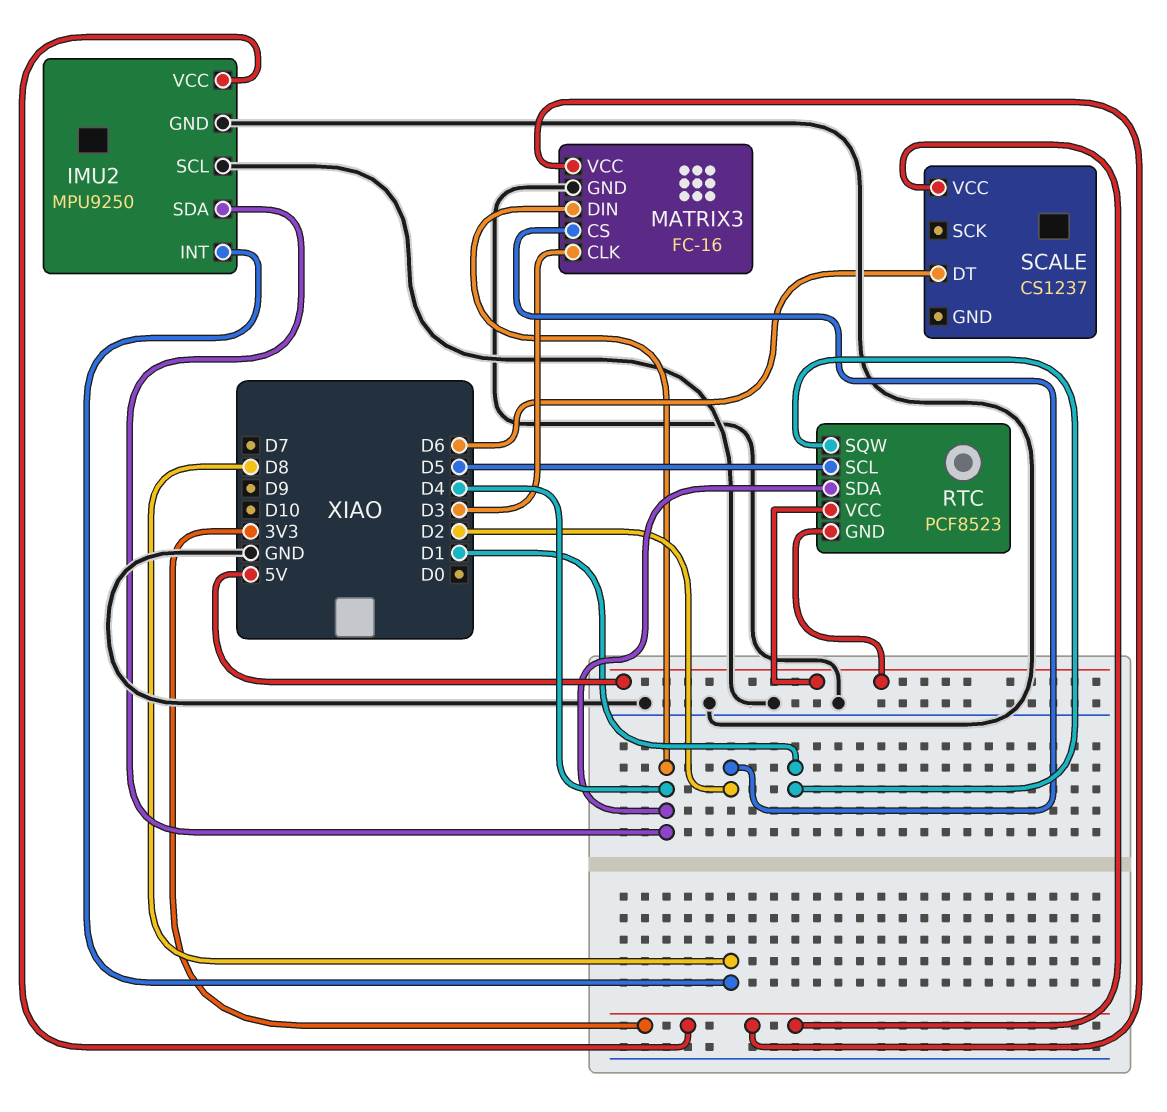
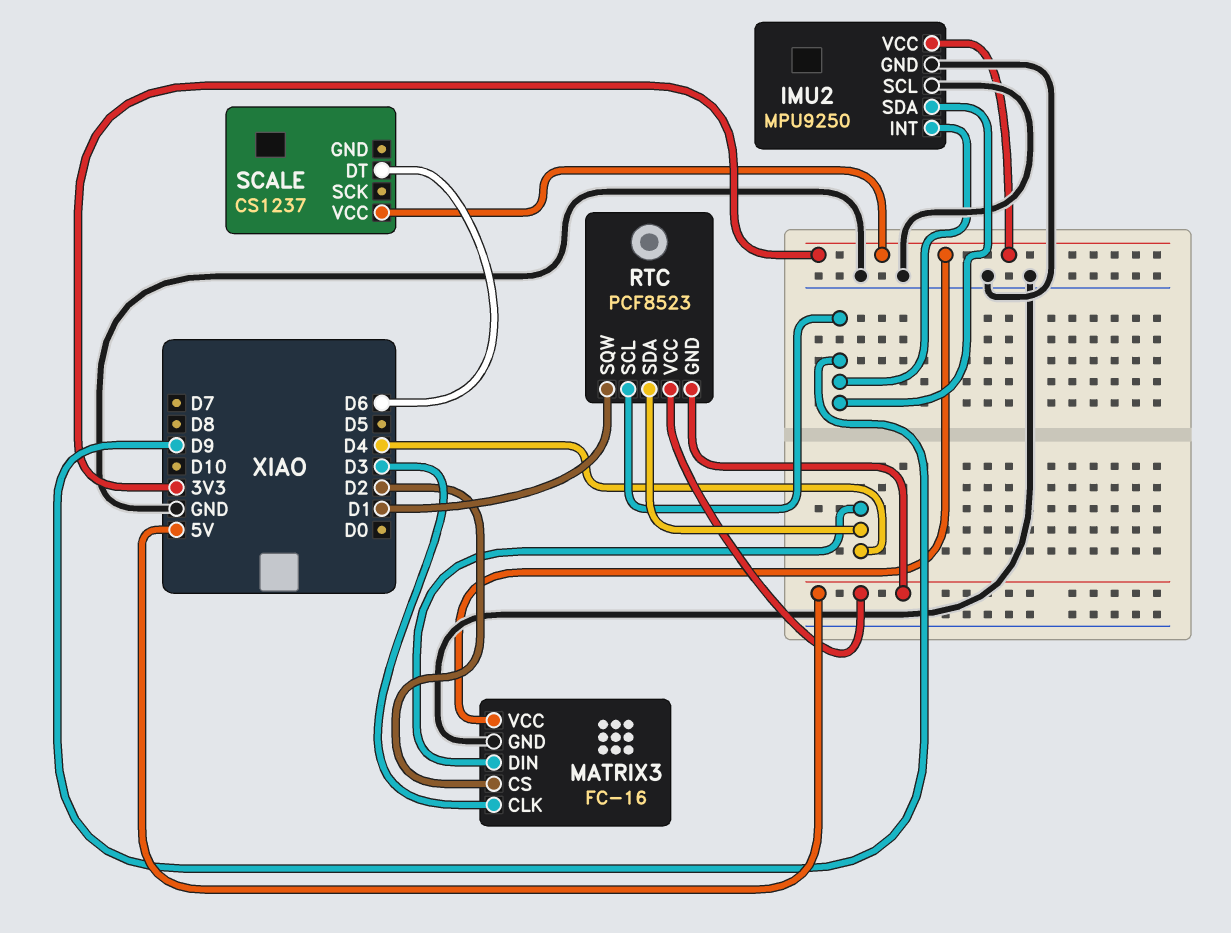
IMU2 pin INT: D8 -> D9
IMU2 pin SDA: D4 -> D9
RTC pin SCL: D5 -> D9

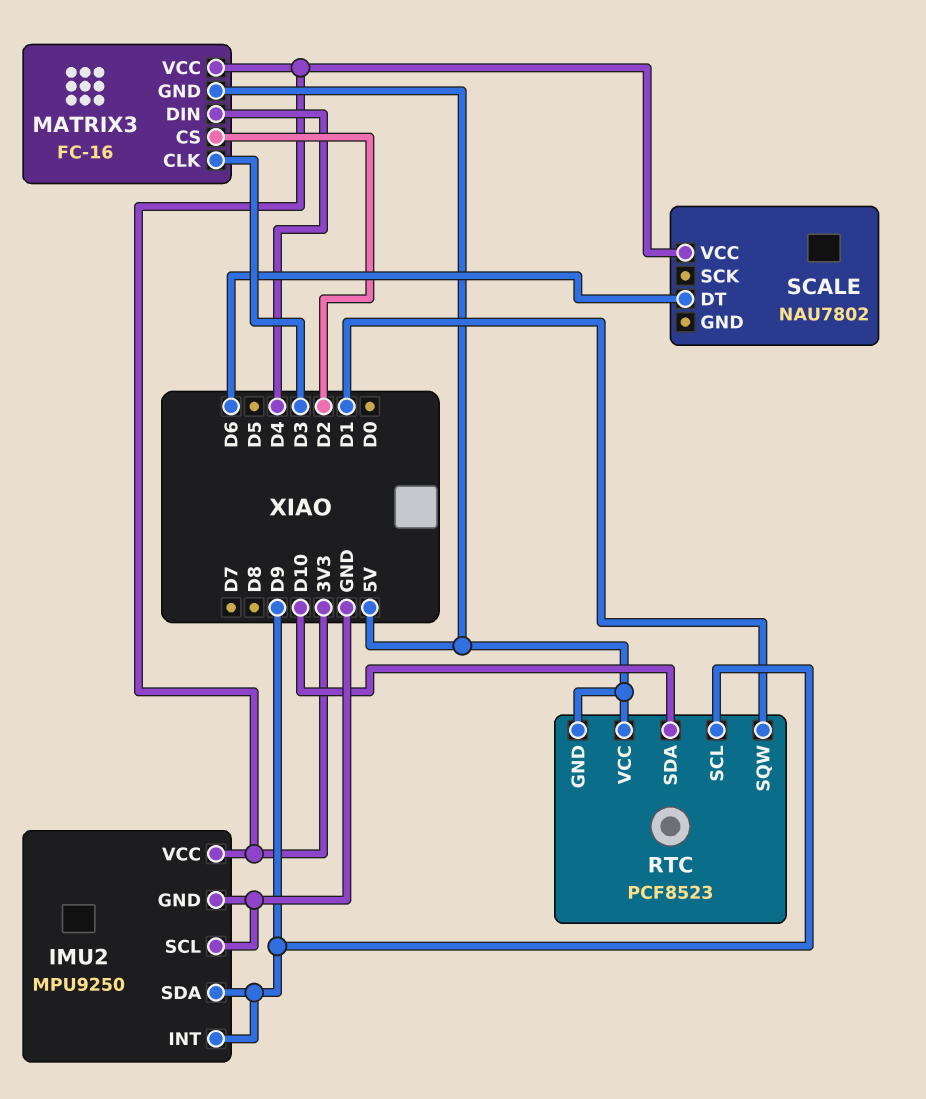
MATRIX3 pin GND: GND -> 5V
RTC pin SDA: D4 -> D10
SCALE: CS1237 -> NAU7802

